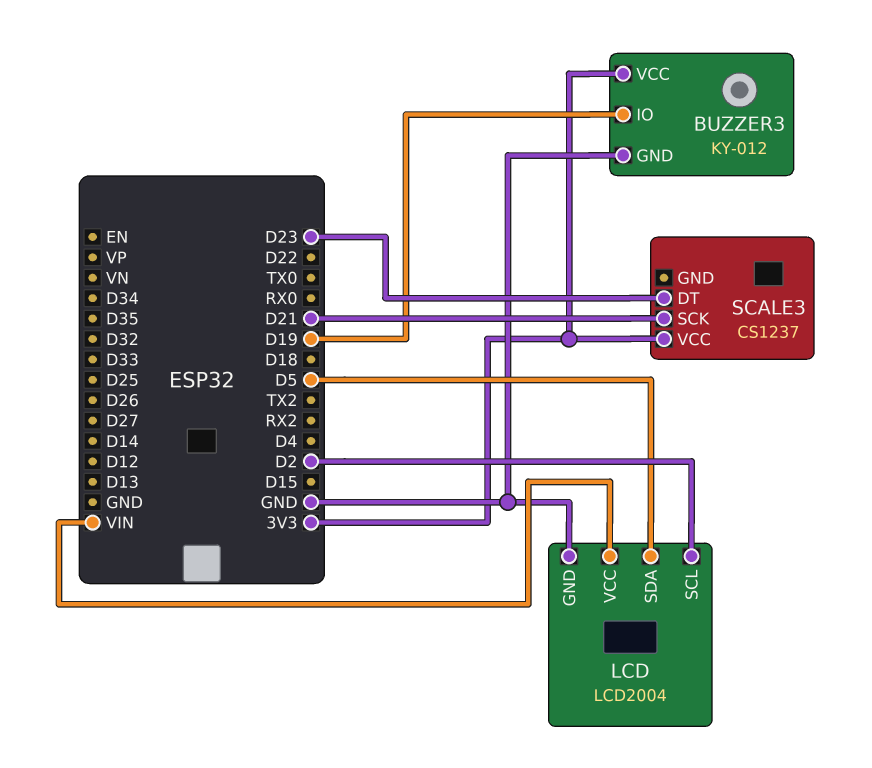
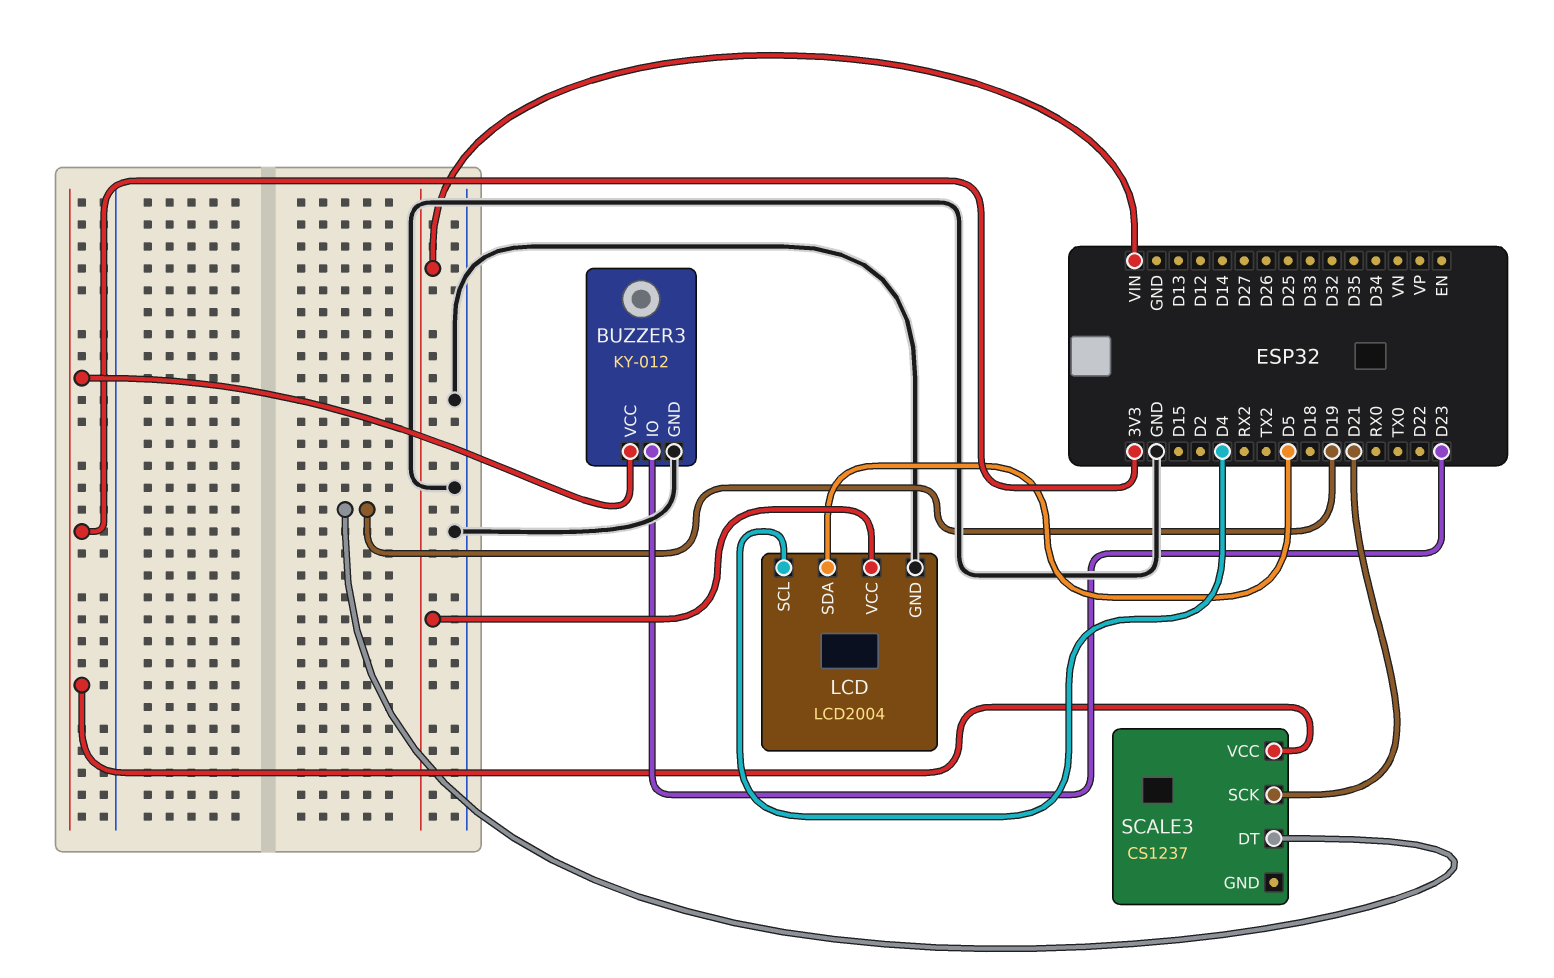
BUZZER3 pin IO: D19 -> D23
LCD pin SCL: D2 -> D4
SCALE3 pin DT: D23 -> D19

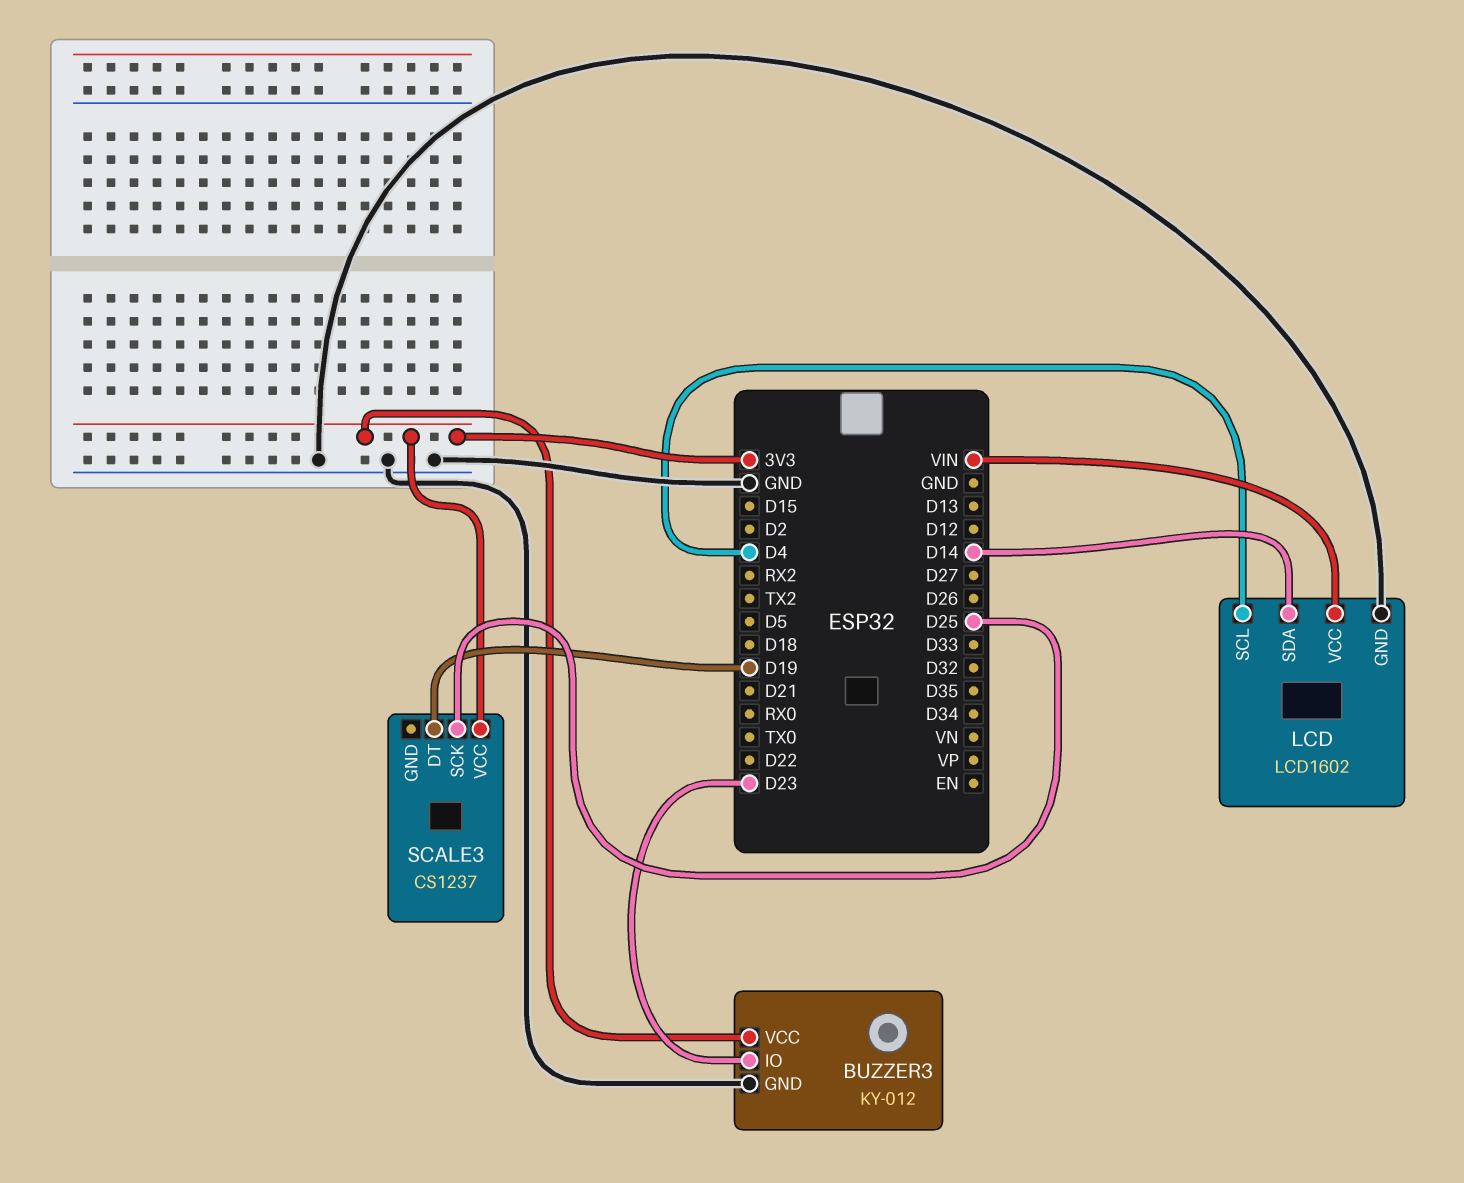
LCD: LCD2004 -> LCD1602
LCD pin SDA: D5 -> D14
SCALE3 pin SCK: D21 -> D25

